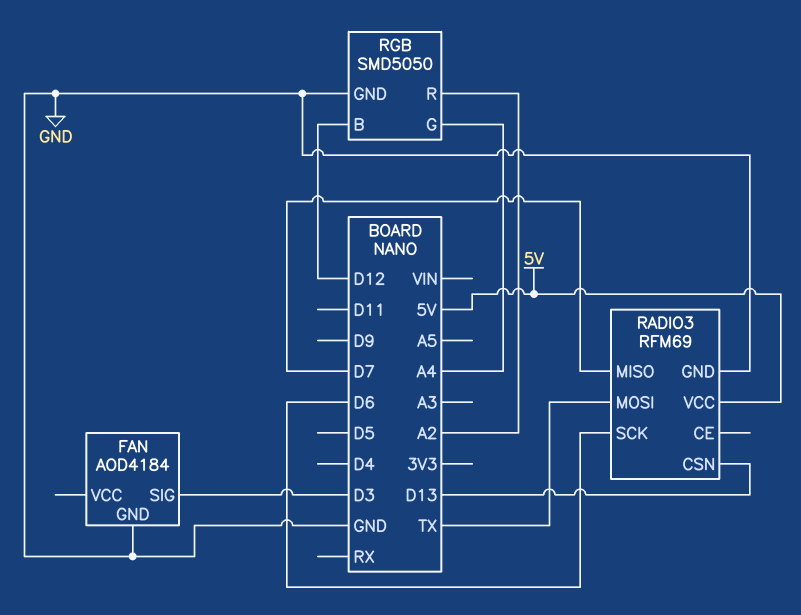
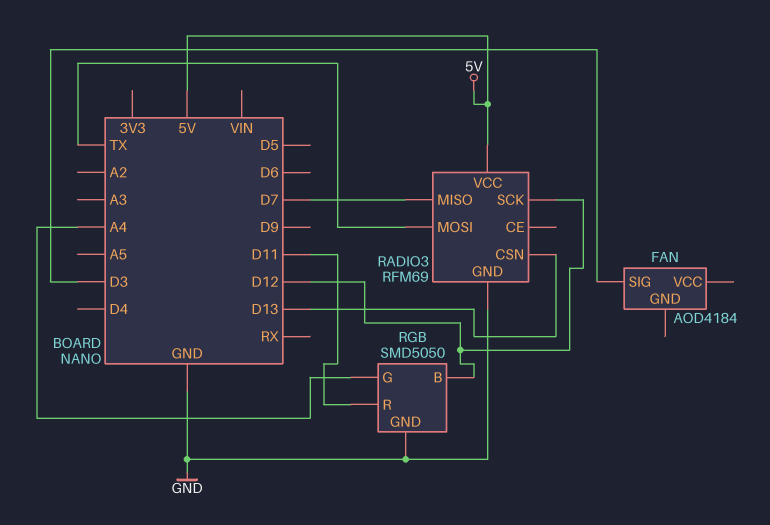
FAN pin GND: GND -> none
RADIO3 pin SCK: D6 -> D12
RGB pin R: A2 -> D11

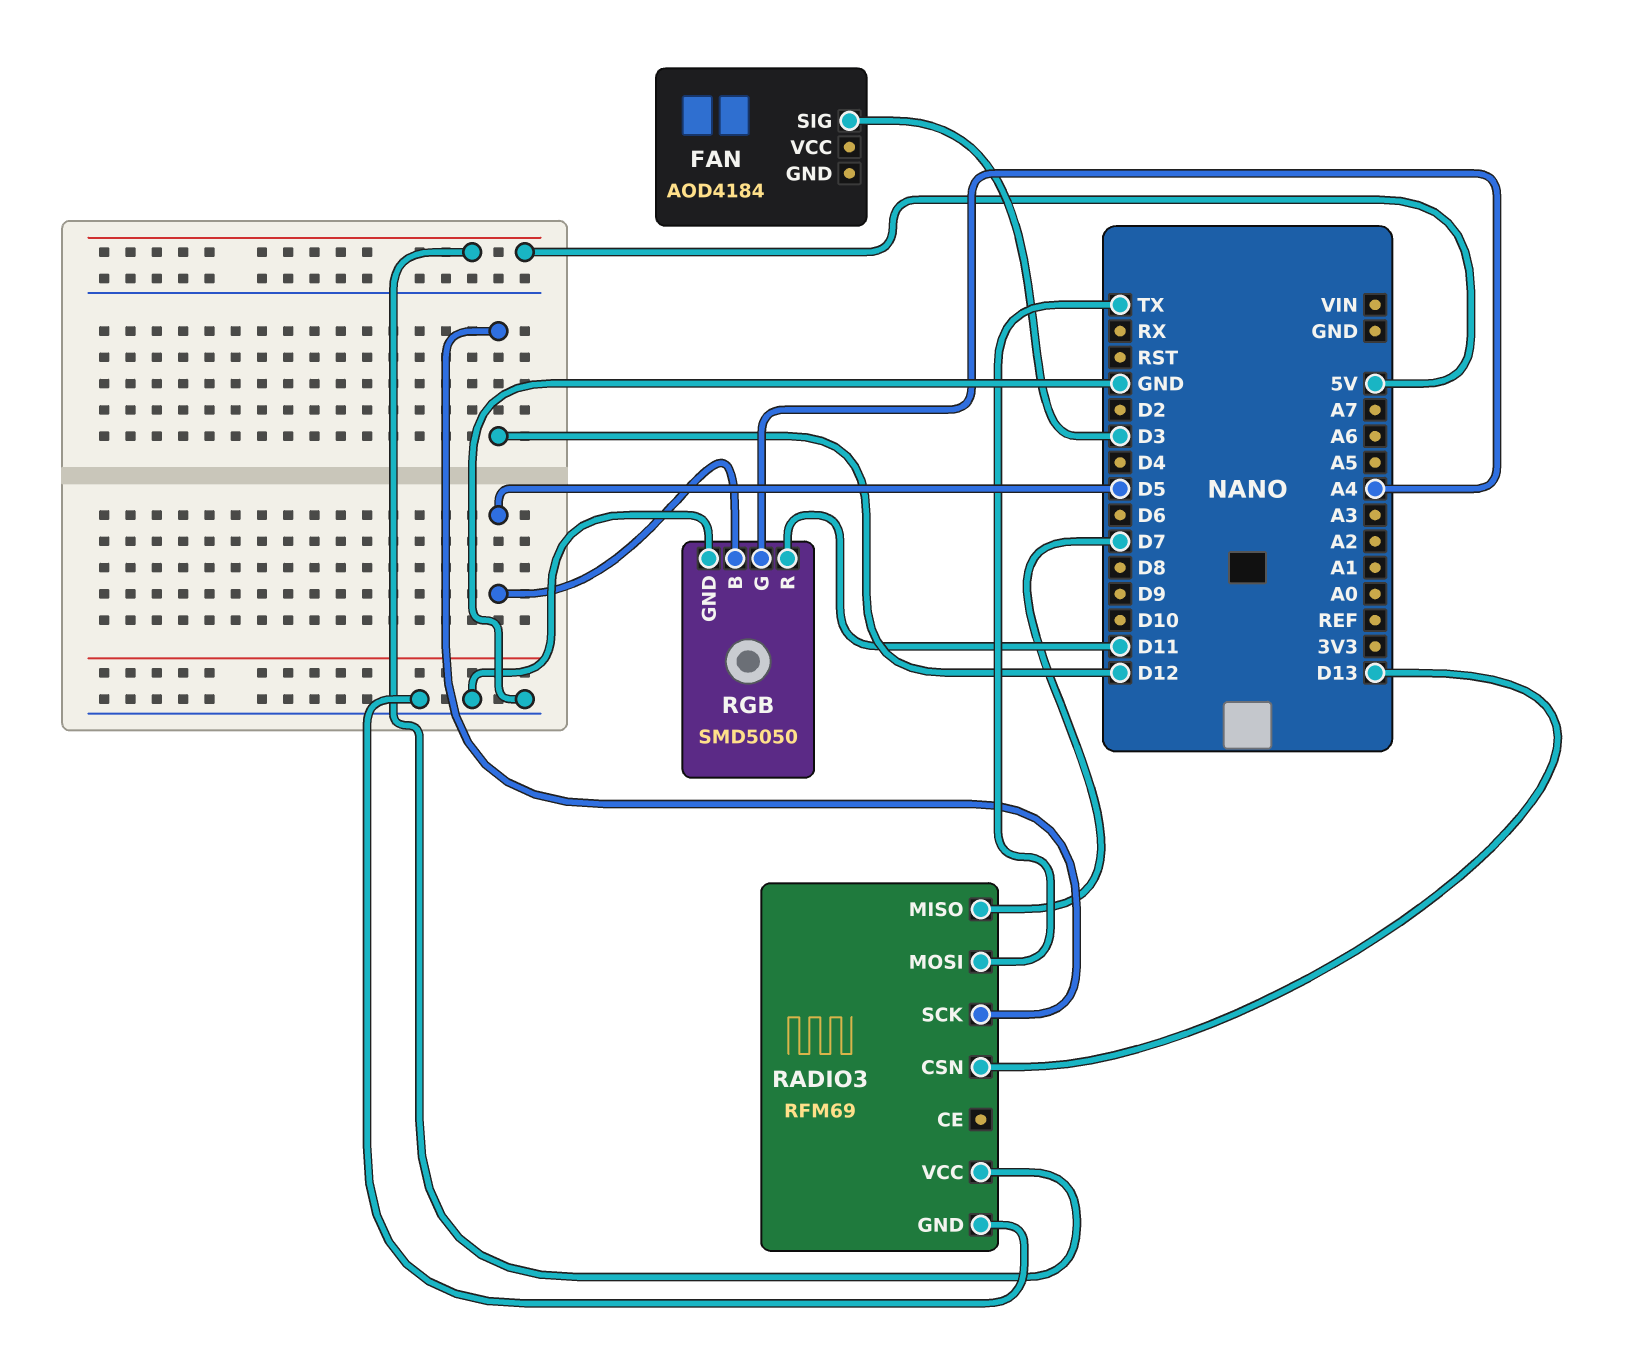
RGB pin B: D12 -> D5

